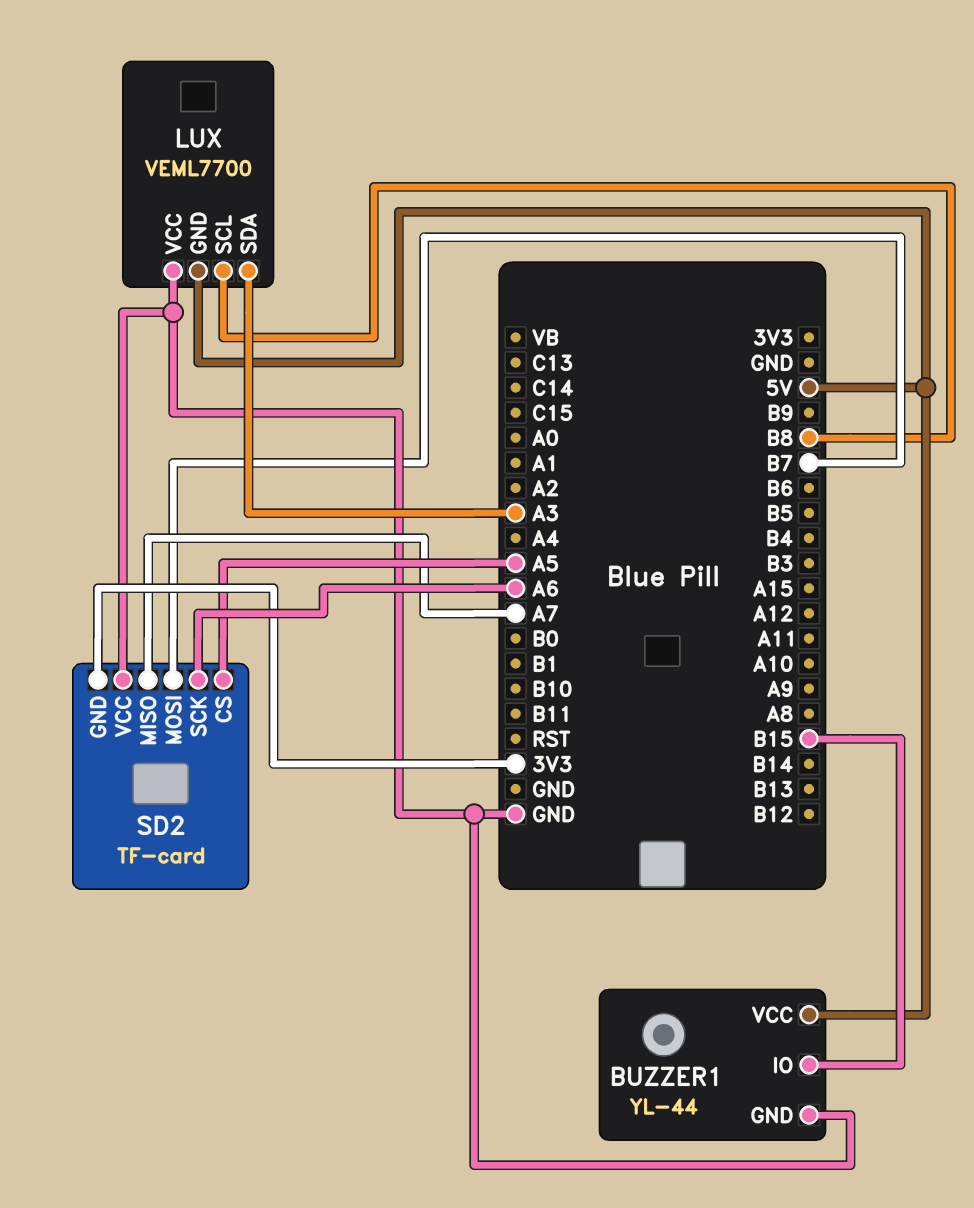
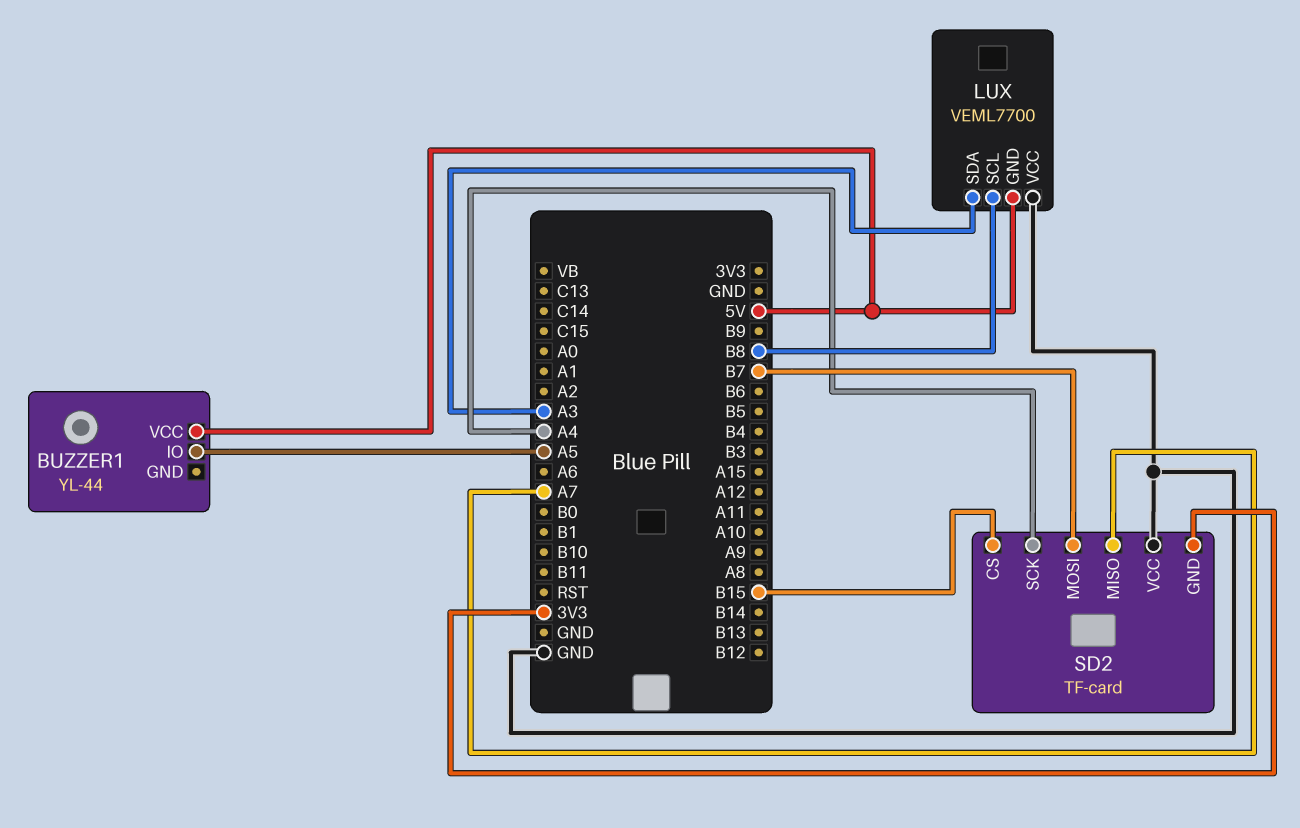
BUZZER1 pin GND: GND -> none
BUZZER1 pin IO: B15 -> A5
SD2 pin CS: A5 -> B15
SD2 pin SCK: A6 -> A4

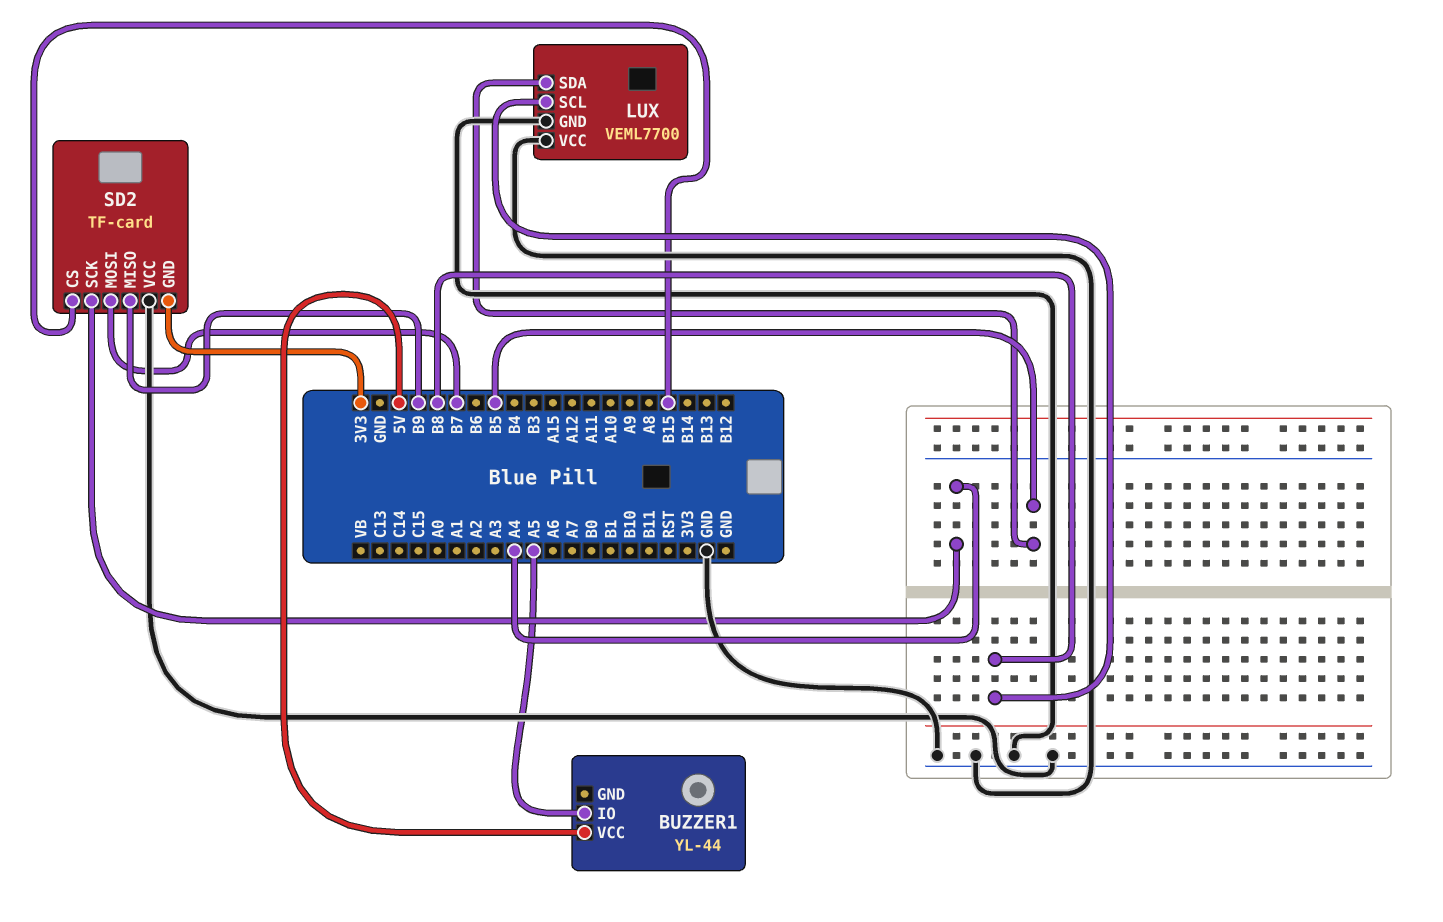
LUX pin GND: 5V -> GND
LUX pin SDA: A3 -> B5
SD2 pin MISO: A7 -> B9

